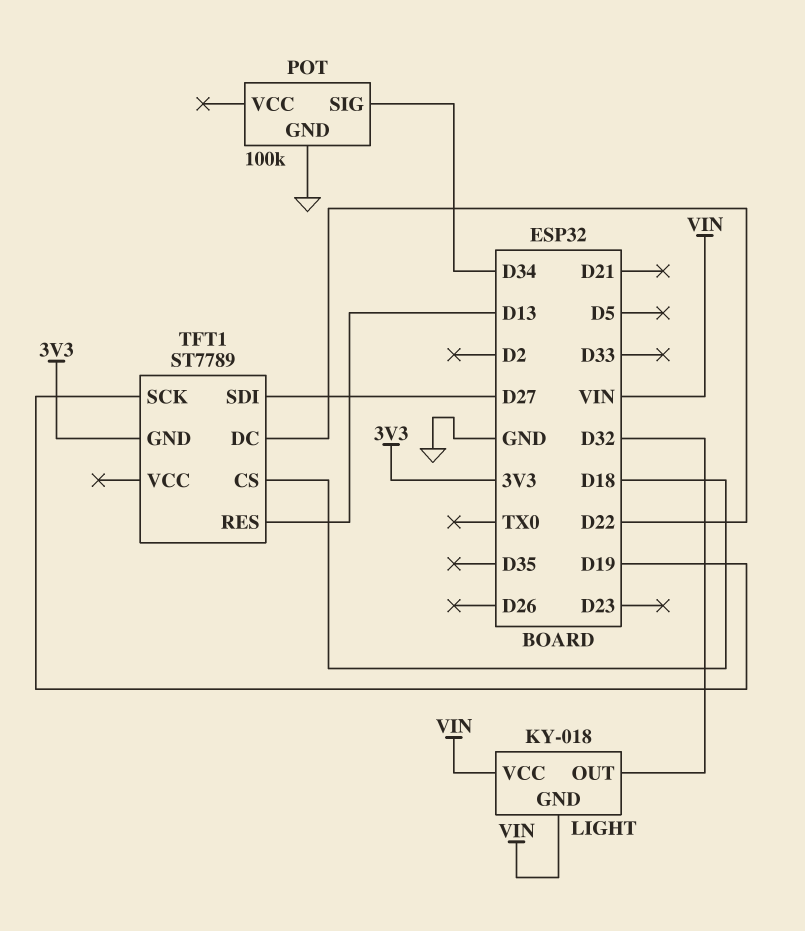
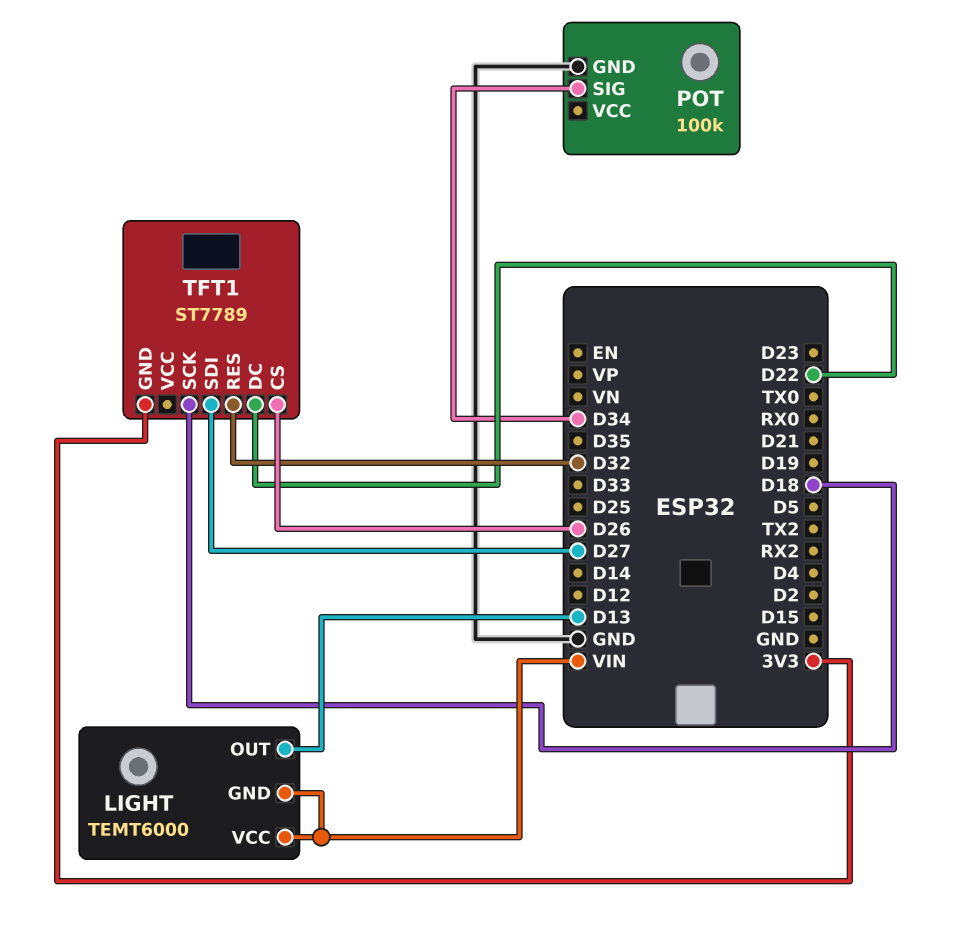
LIGHT: KY-018 -> TEMT6000
LIGHT pin OUT: D32 -> D13
TFT1 pin CS: D18 -> D26
TFT1 pin RES: D13 -> D32
TFT1 pin SCK: D19 -> D18

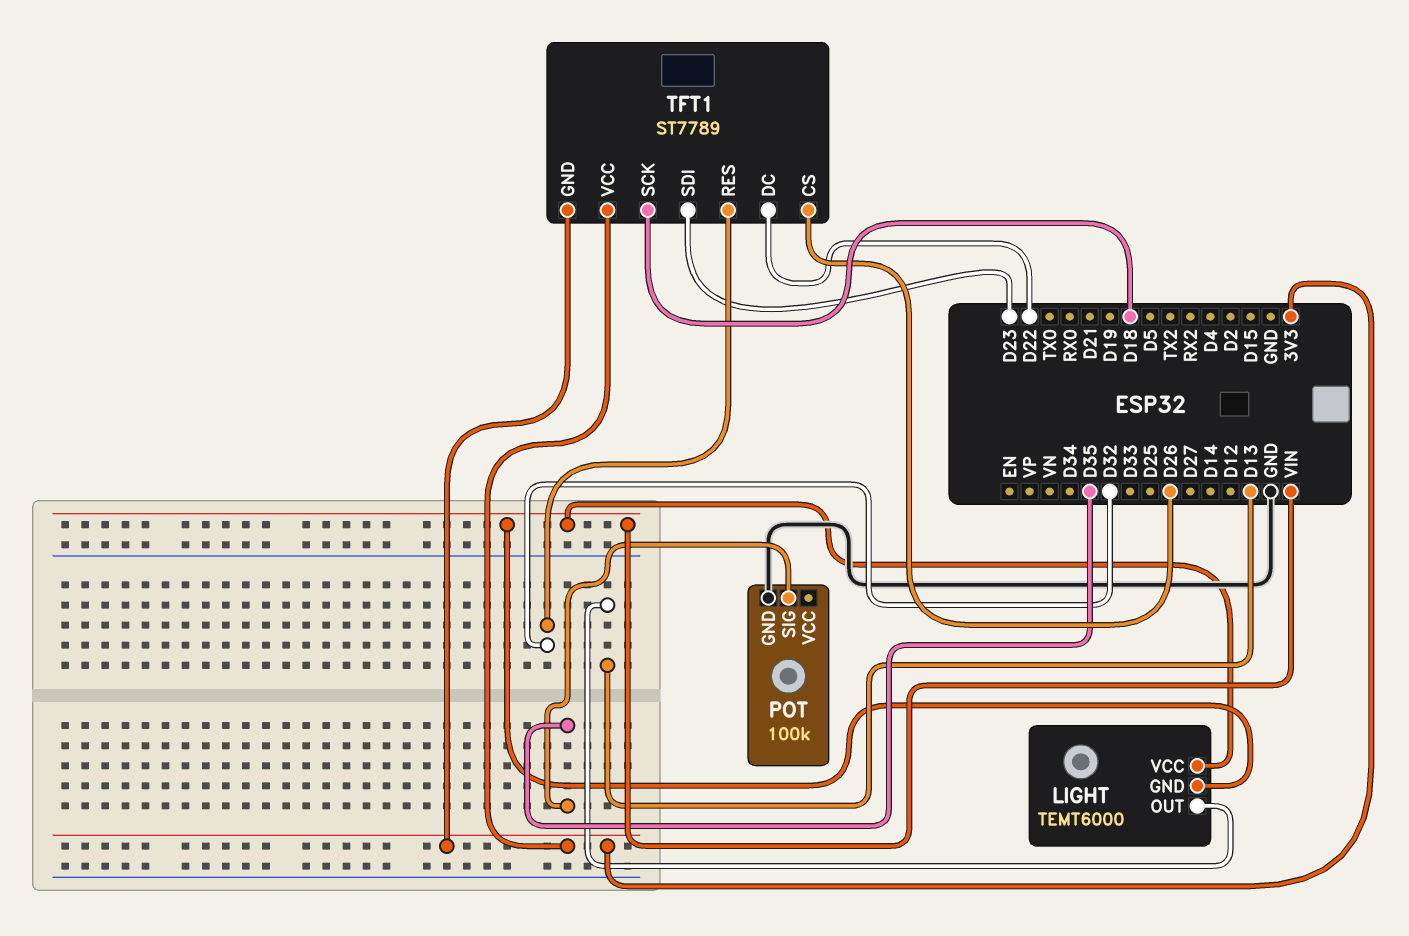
POT pin SIG: D34 -> D35
TFT1 pin SDI: D27 -> D23
TFT1 pin VCC: none -> 3V3

